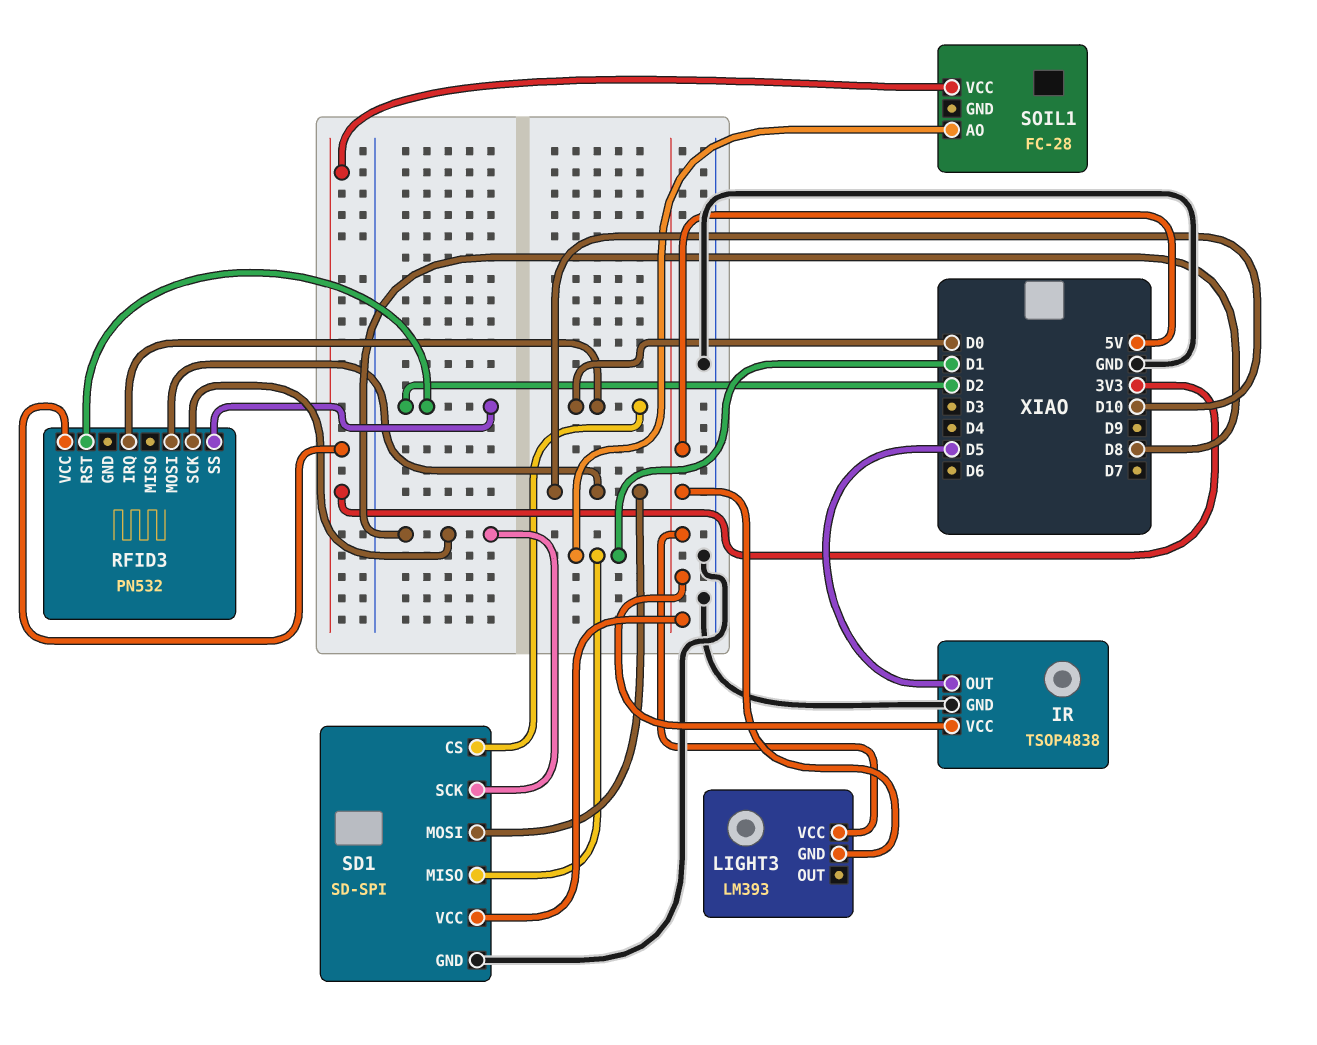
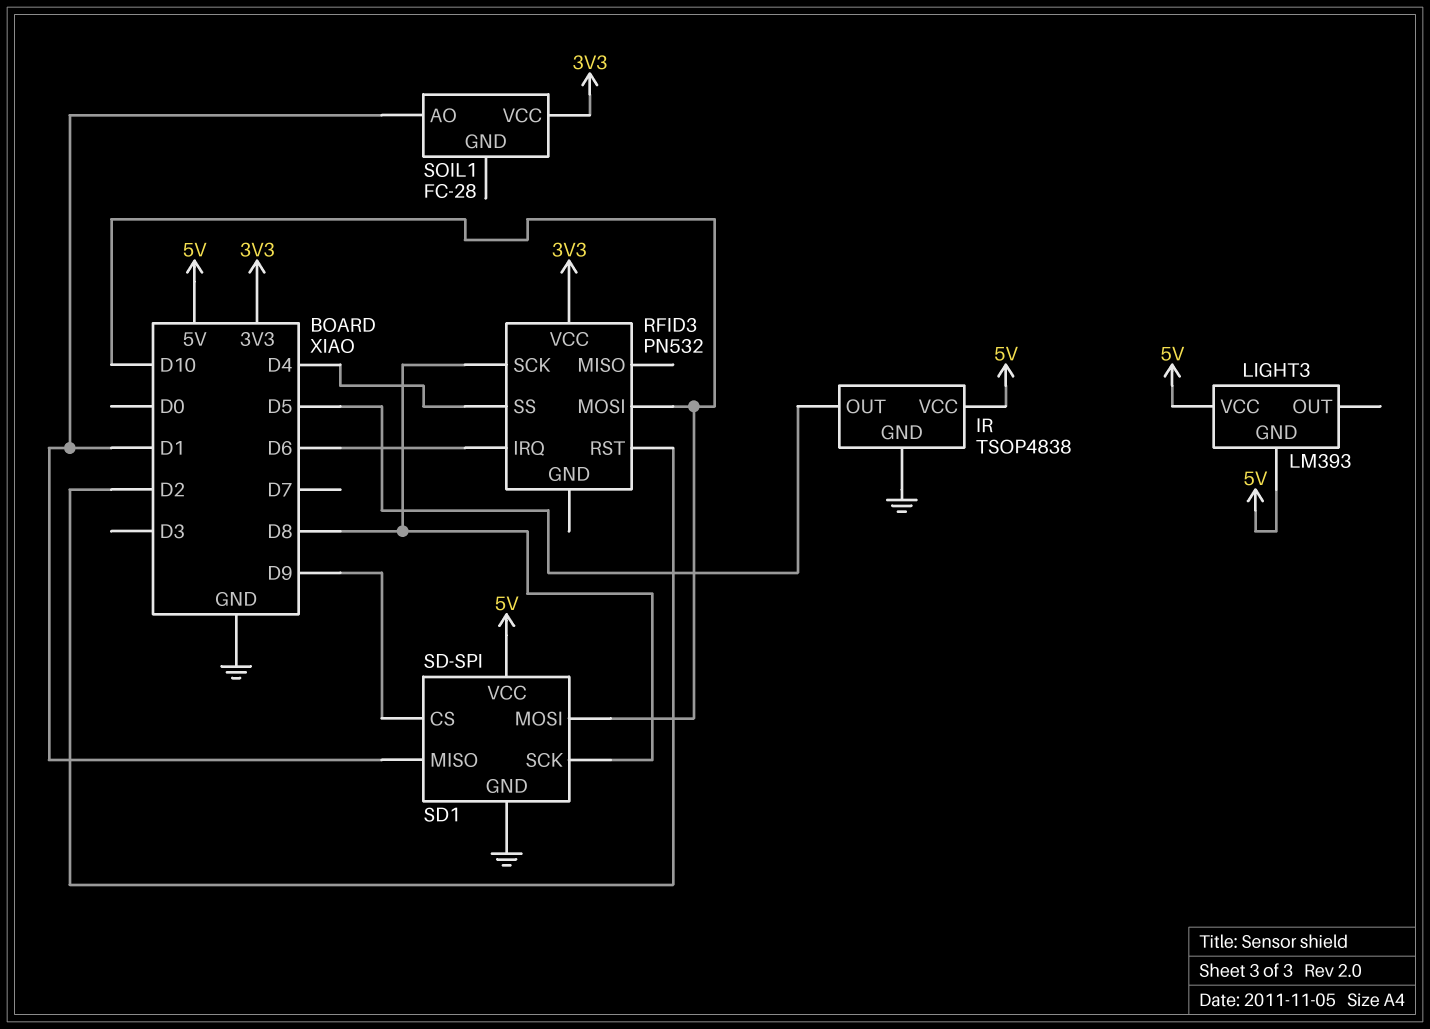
RFID3 pin IRQ: D0 -> D6
RFID3 pin SS: D2 -> D4
SD1 pin CS: D0 -> D9

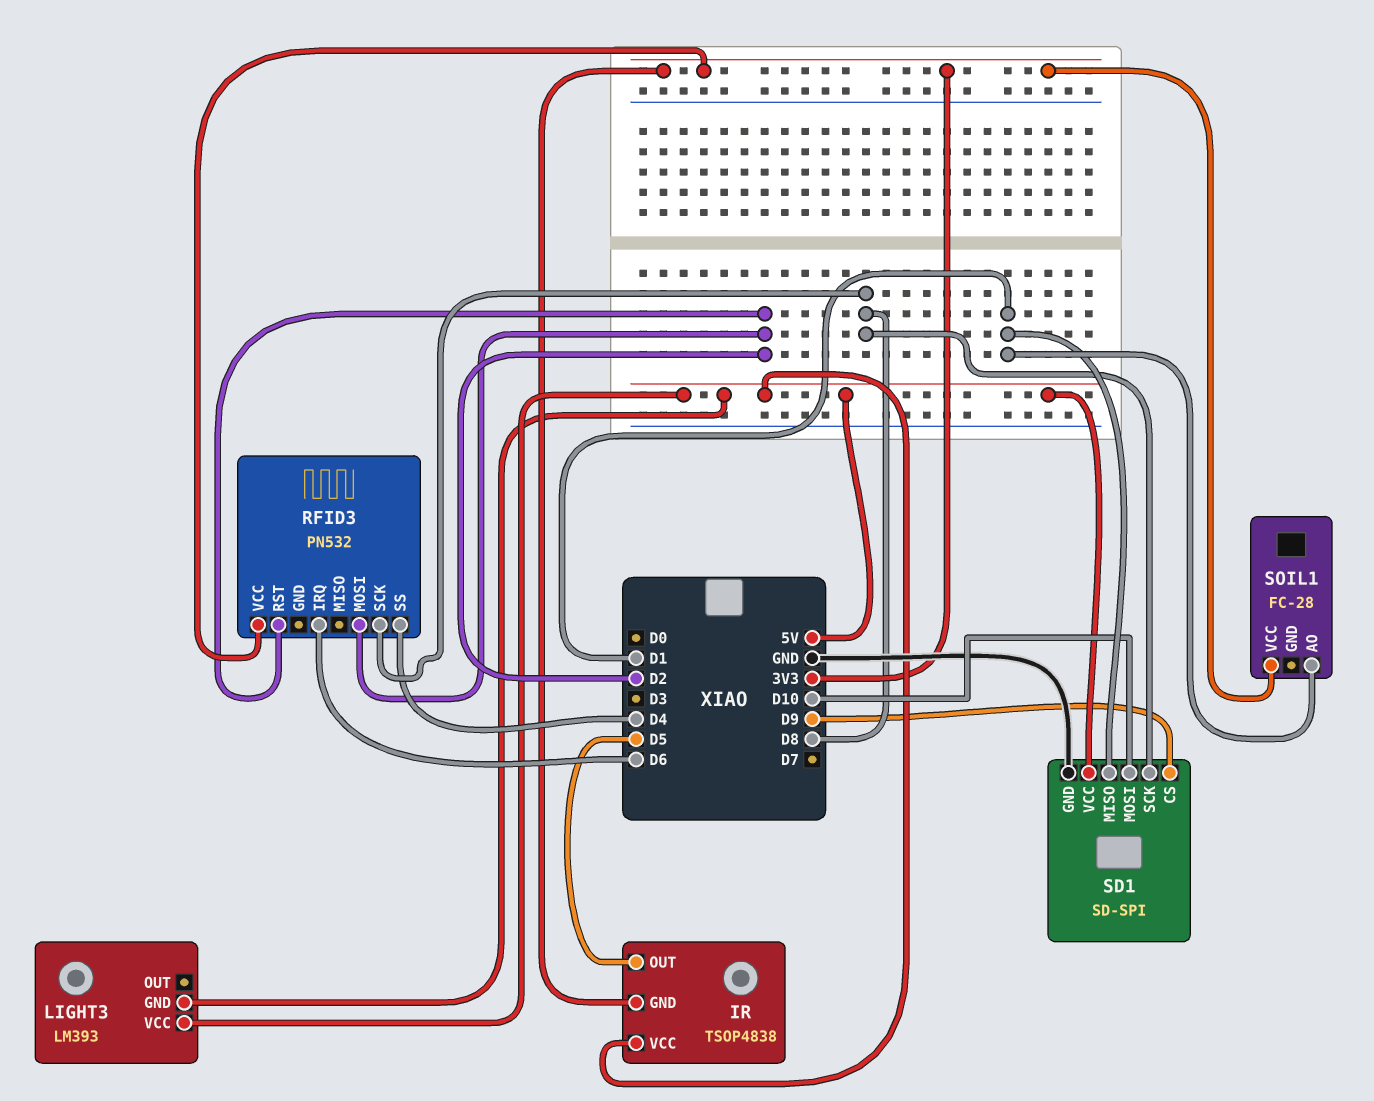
IR pin GND: GND -> 3V3
RFID3 pin MOSI: D10 -> D2

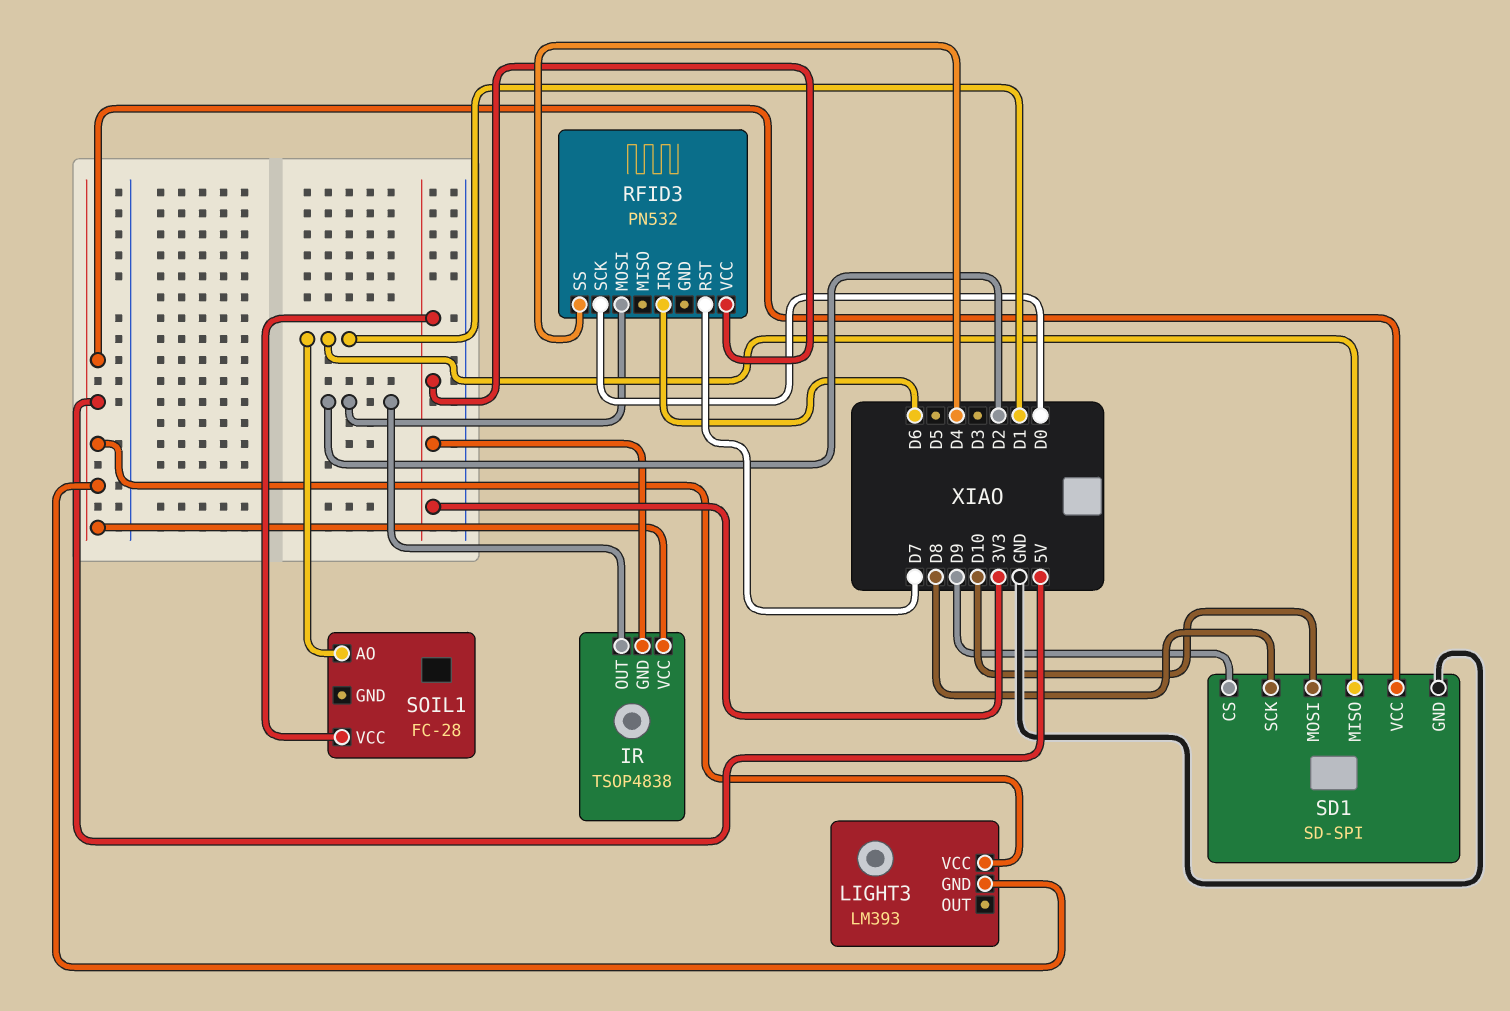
IR pin OUT: D5 -> D2
RFID3 pin RST: D2 -> D7
RFID3 pin SCK: D8 -> D0

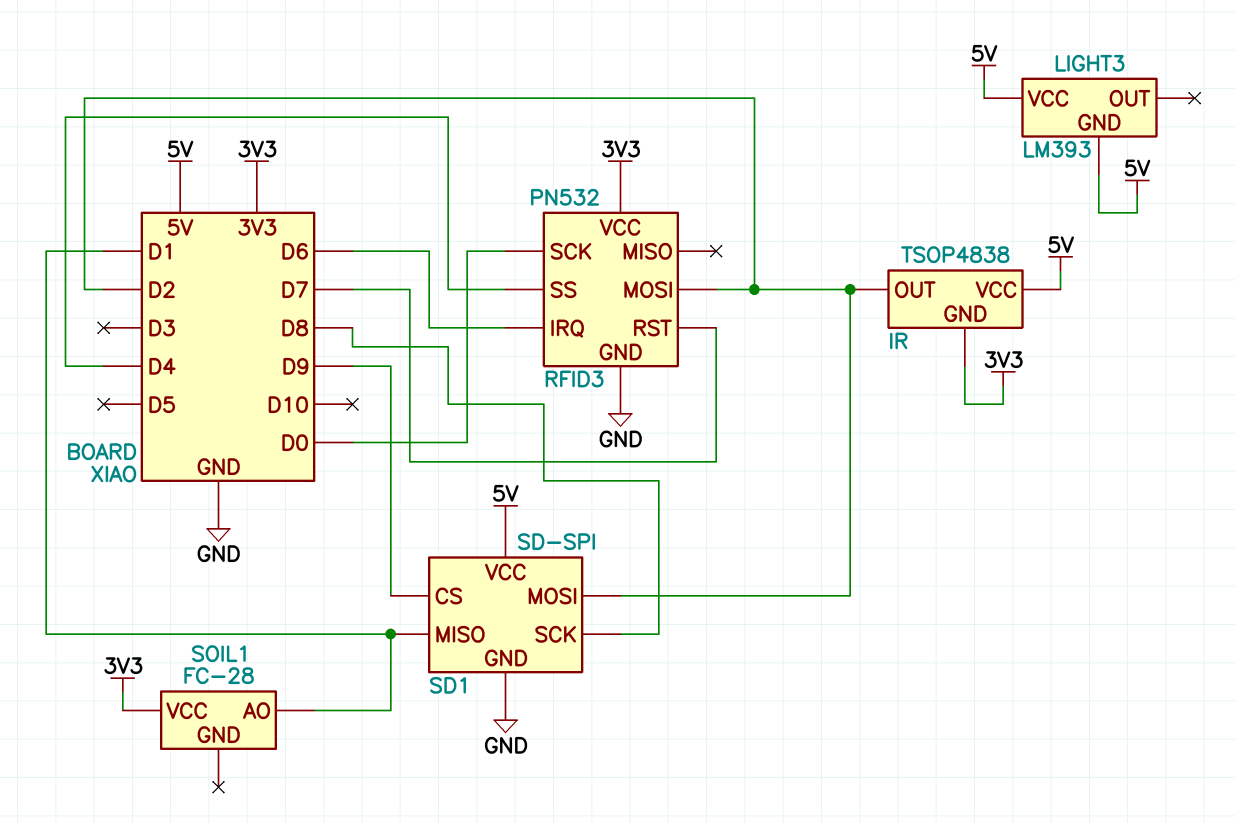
RFID3 pin GND: none -> GND
SD1 pin MOSI: D10 -> D2

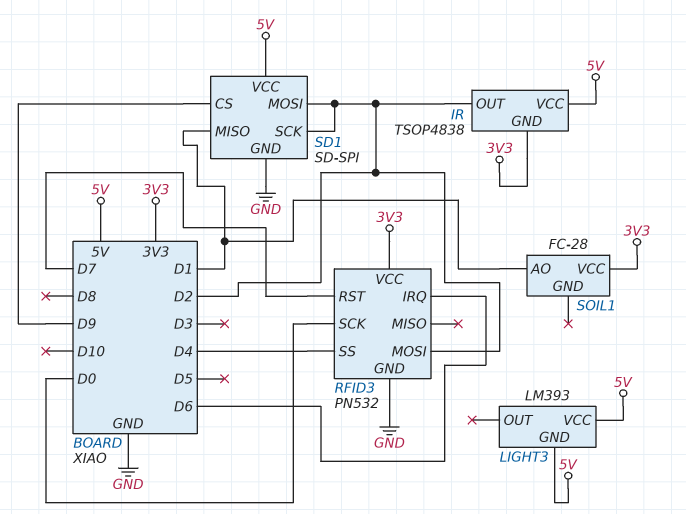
SD1 pin SCK: D8 -> D2

